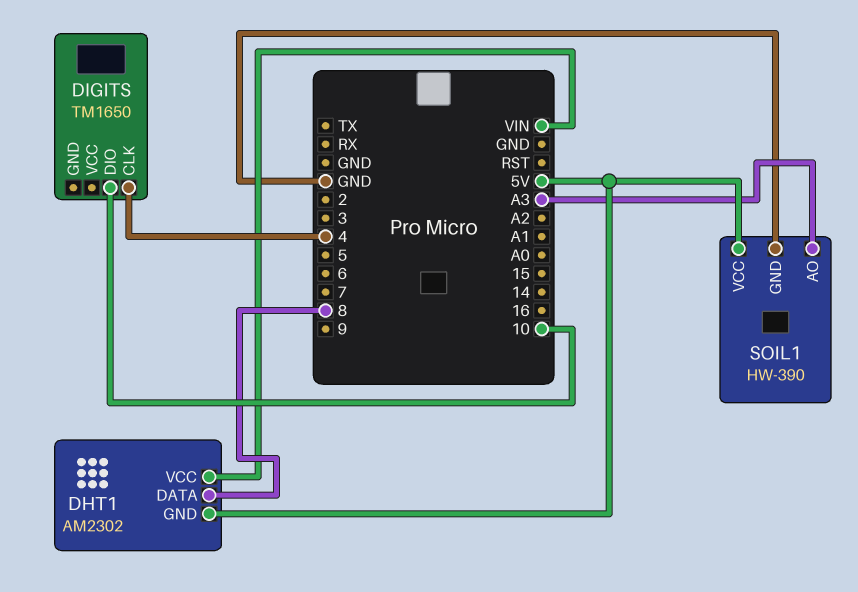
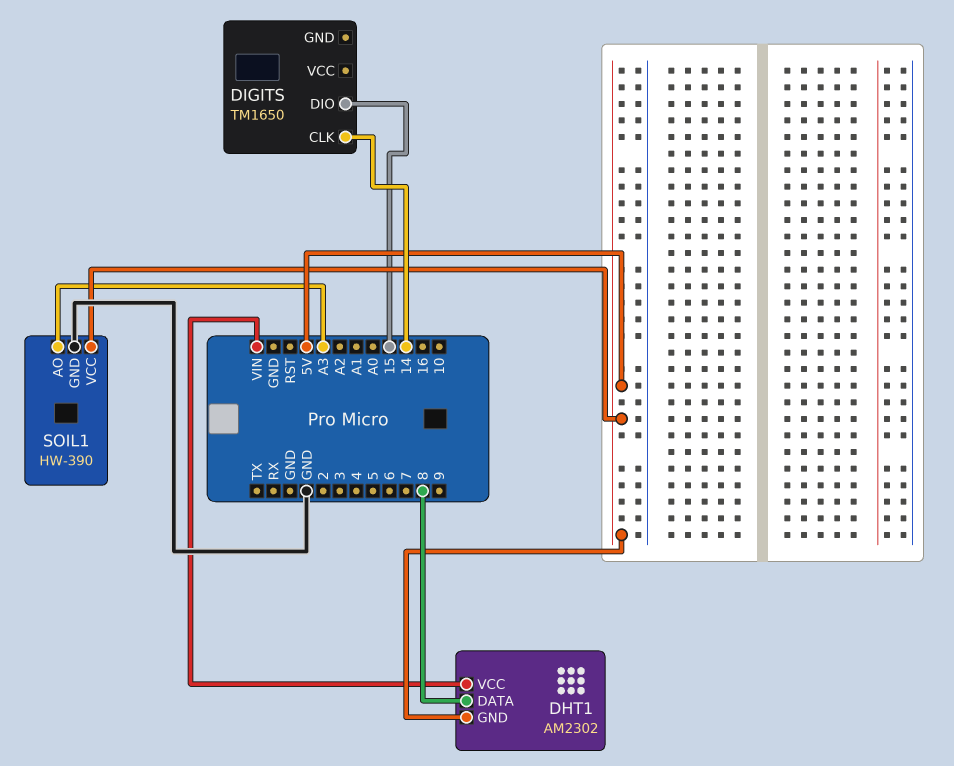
DIGITS pin CLK: 4 -> 14
DIGITS pin DIO: 10 -> 15

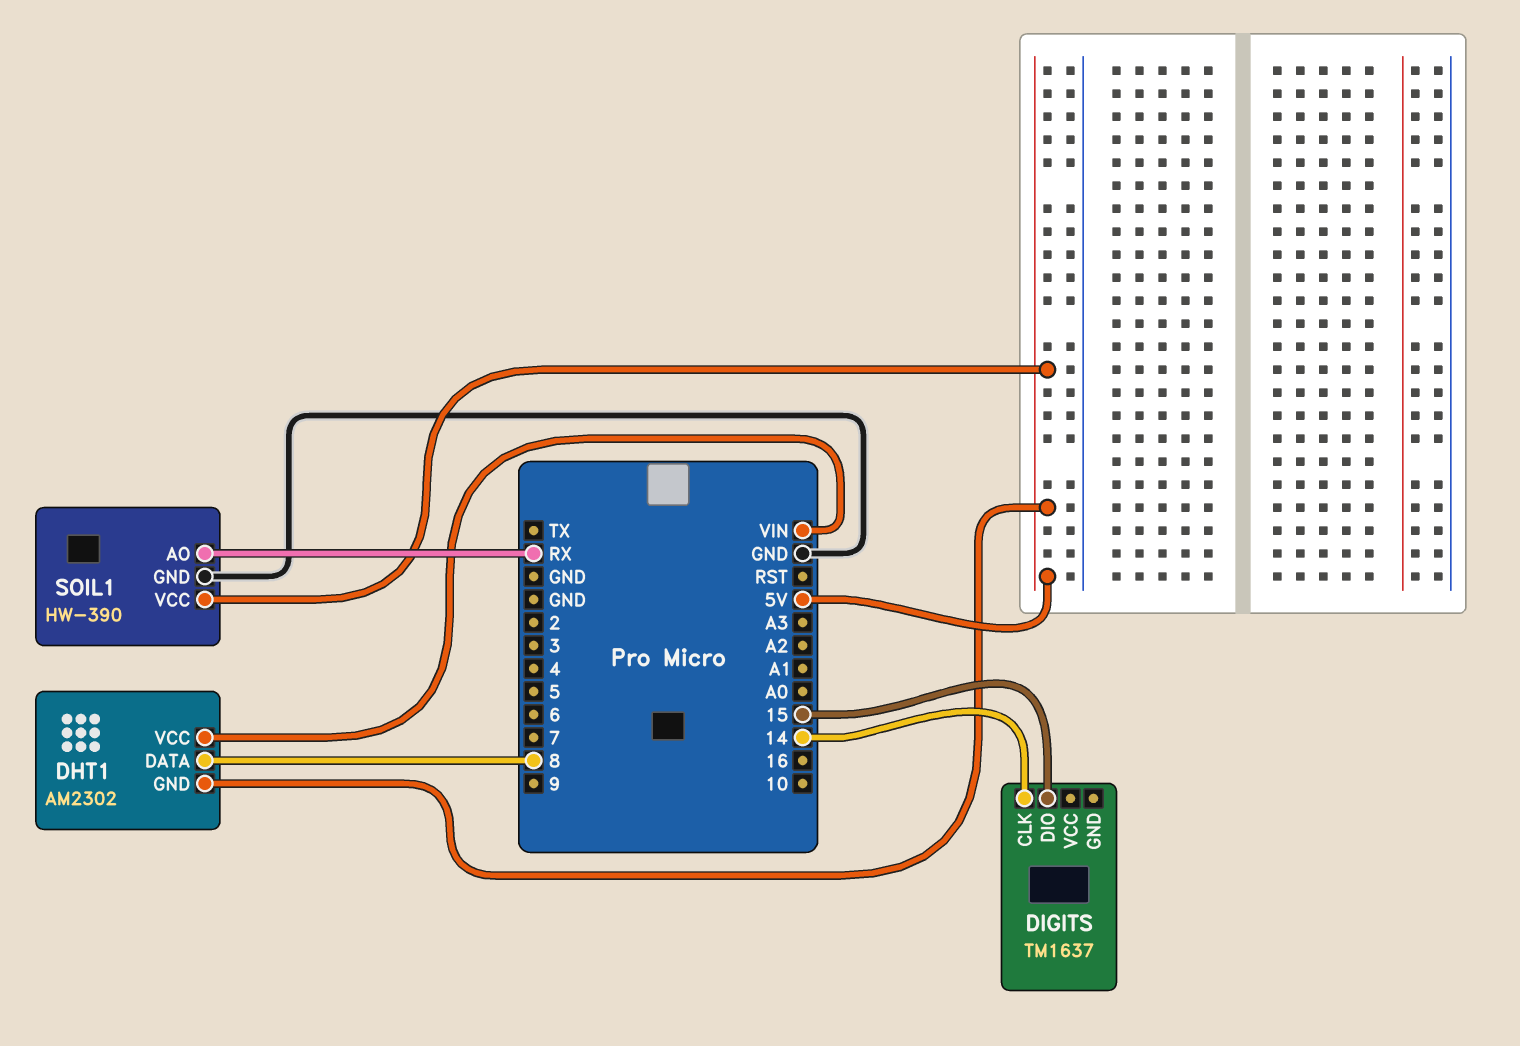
DIGITS: TM1650 -> TM1637
SOIL1 pin AO: A3 -> RX

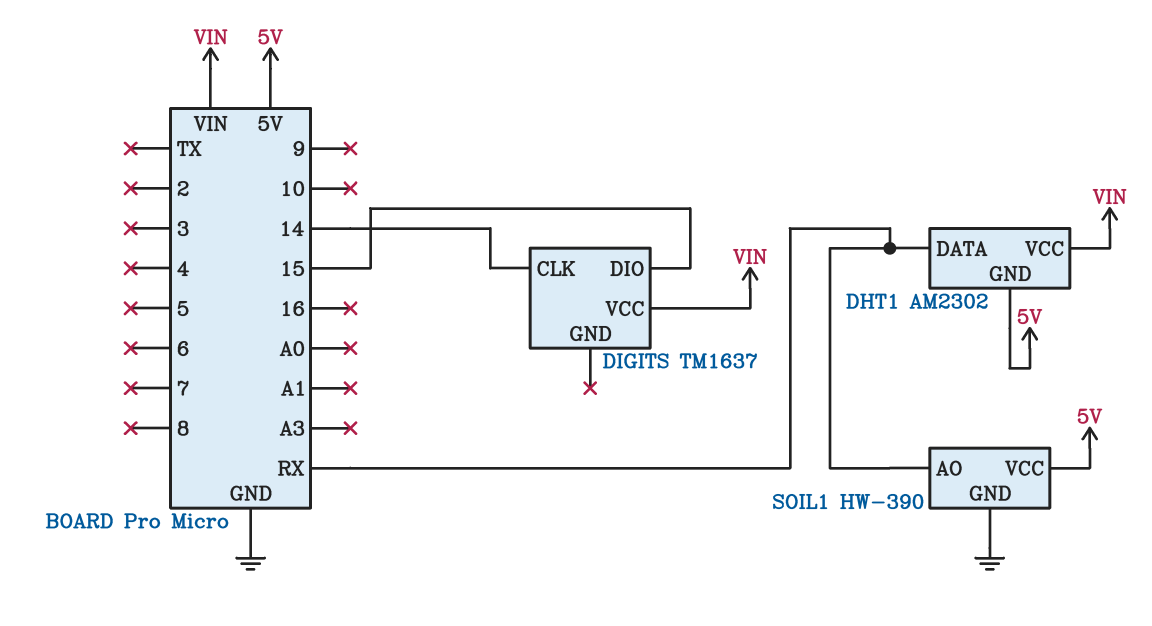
DHT1 pin DATA: 8 -> RX
DIGITS pin VCC: none -> VIN

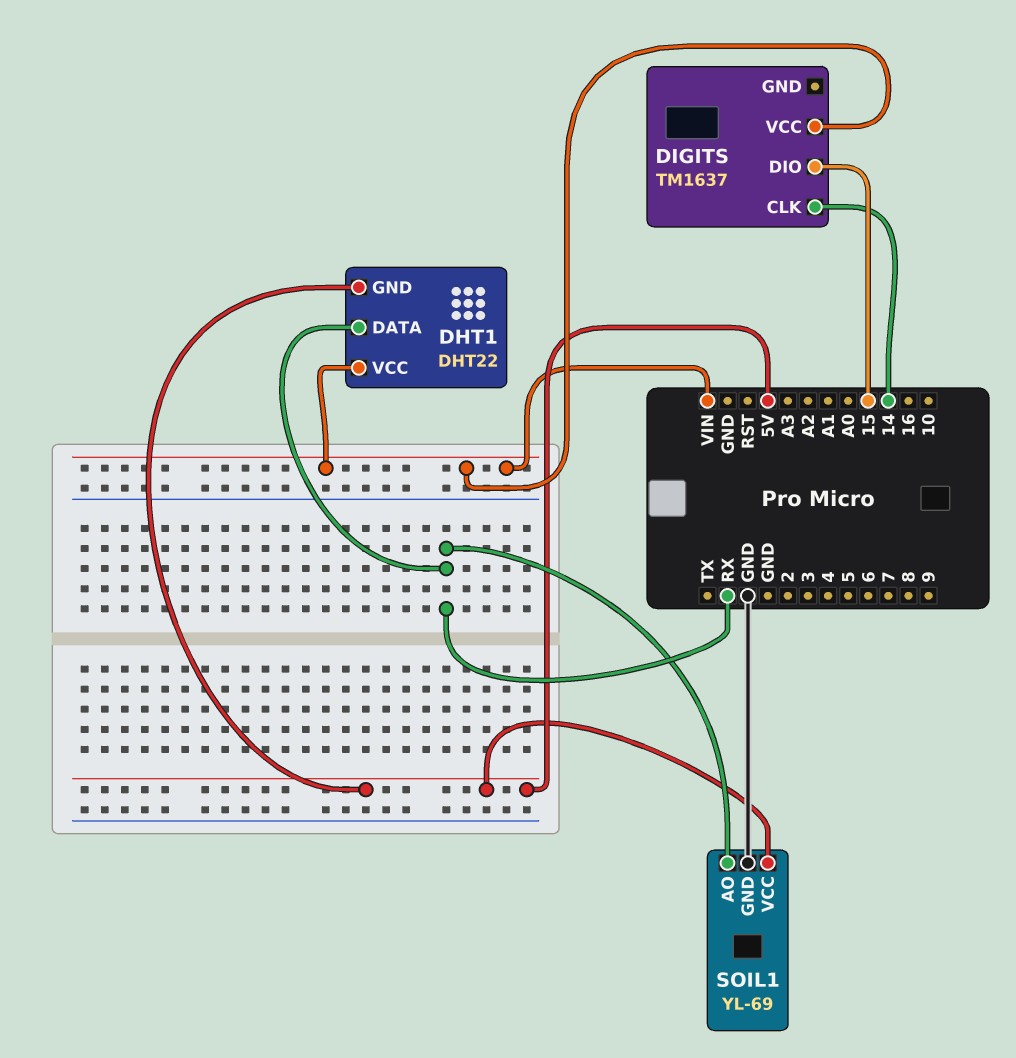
DHT1: AM2302 -> DHT22
SOIL1: HW-390 -> YL-69

